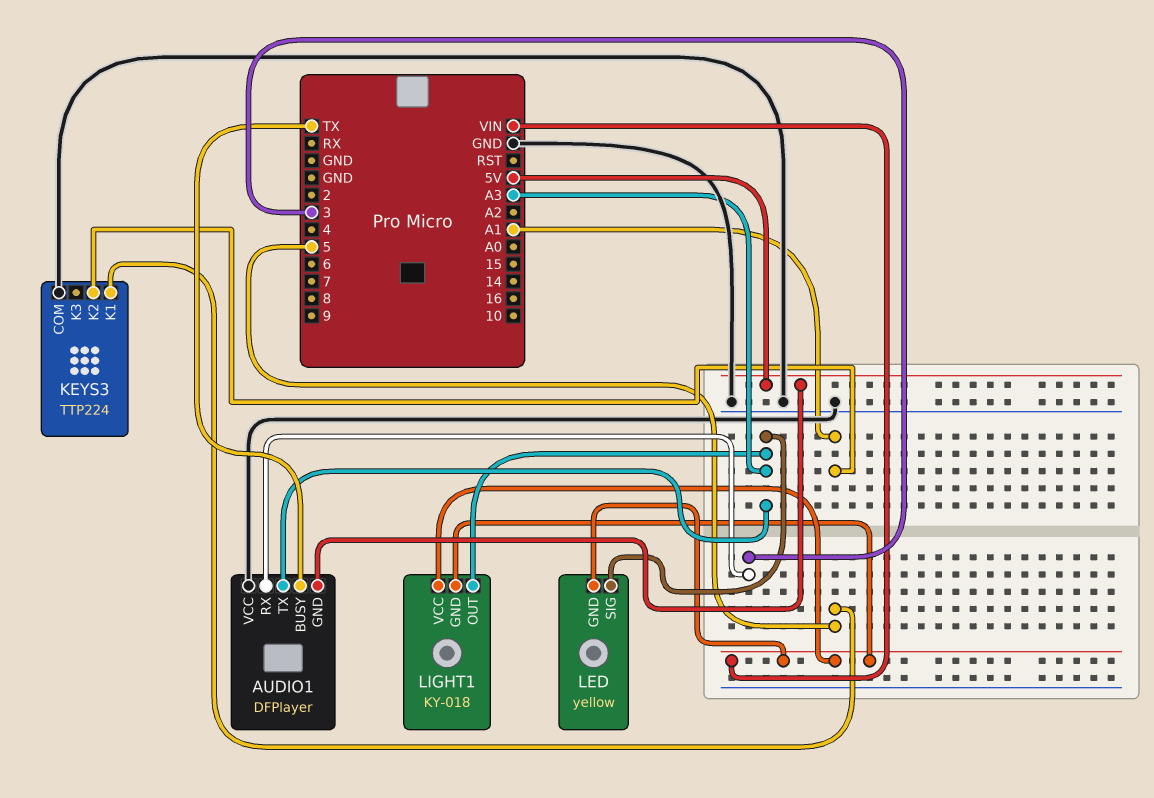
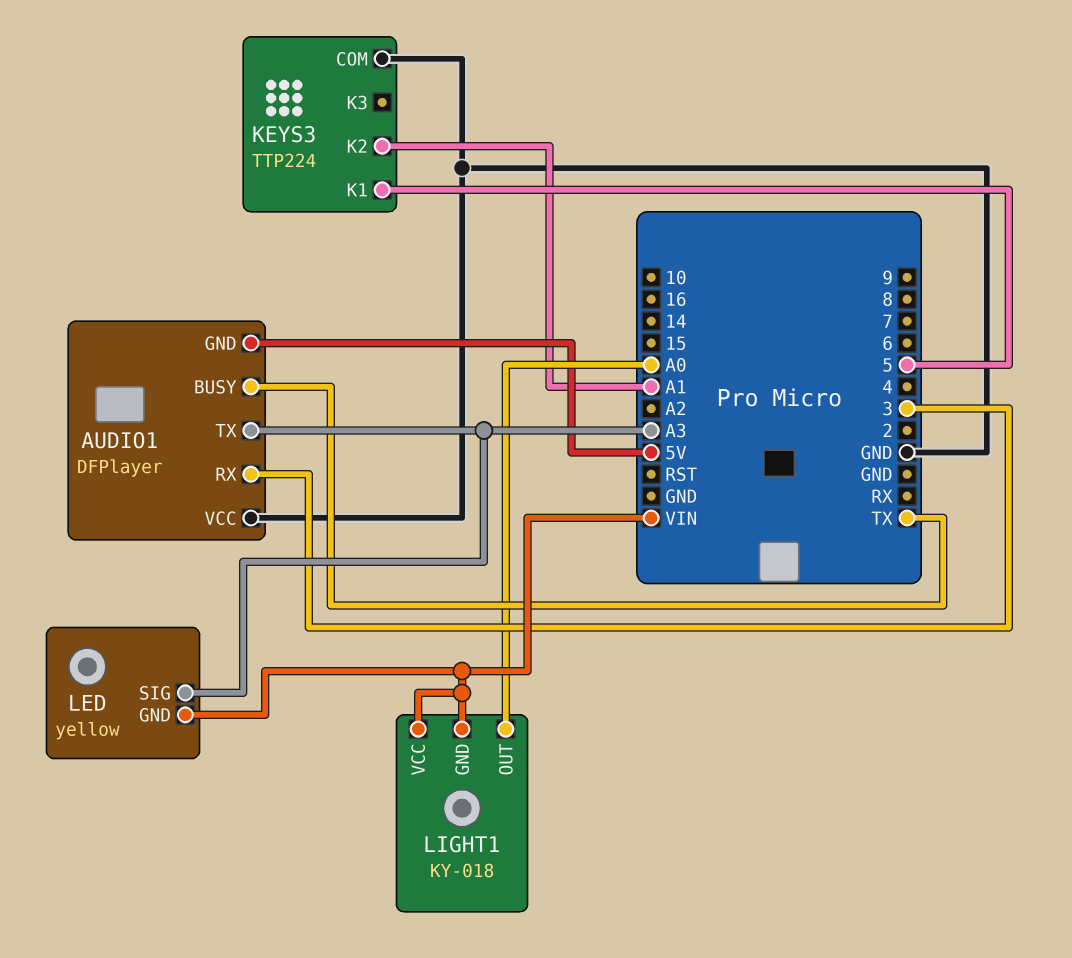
LIGHT1 pin OUT: A3 -> A0

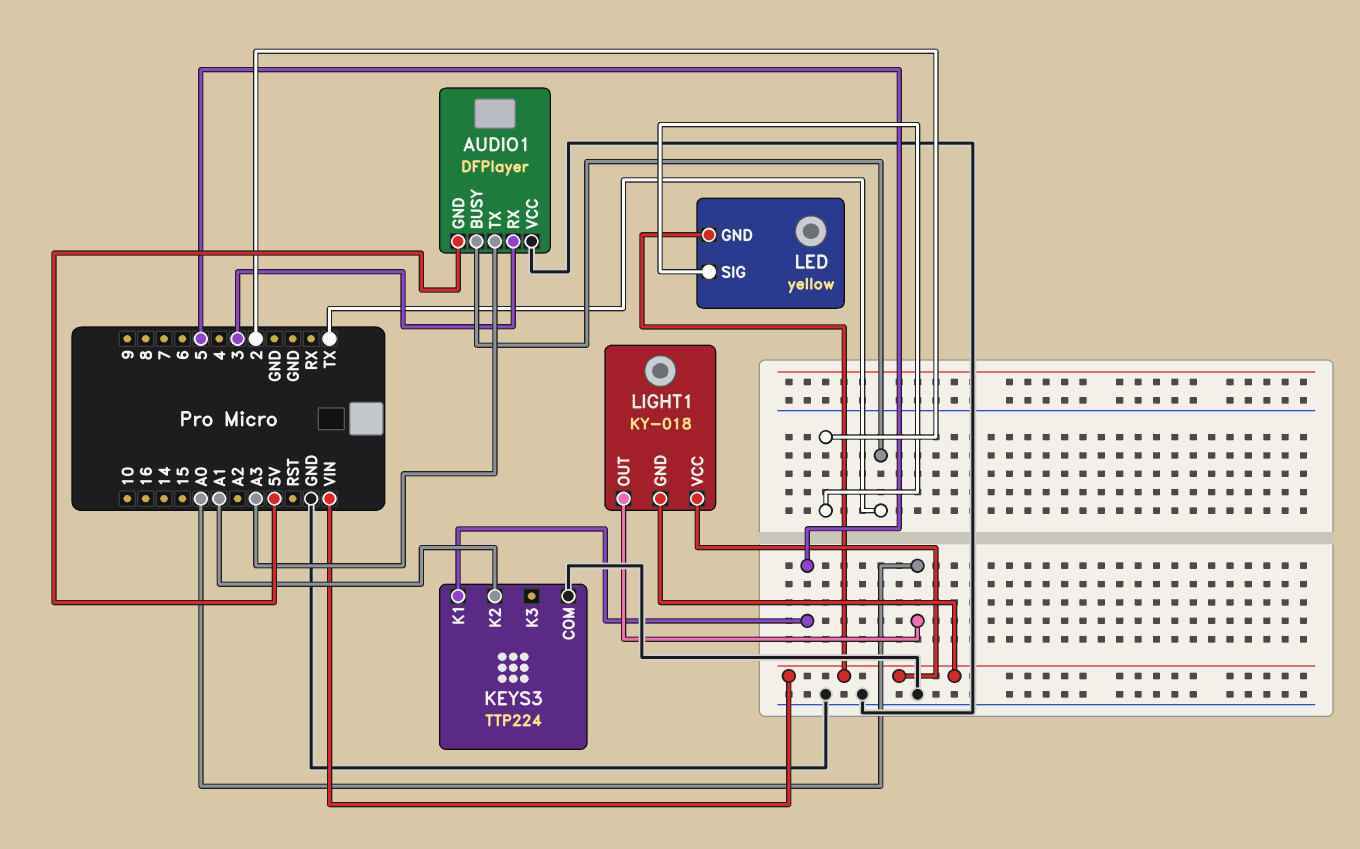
LED pin SIG: A3 -> 2

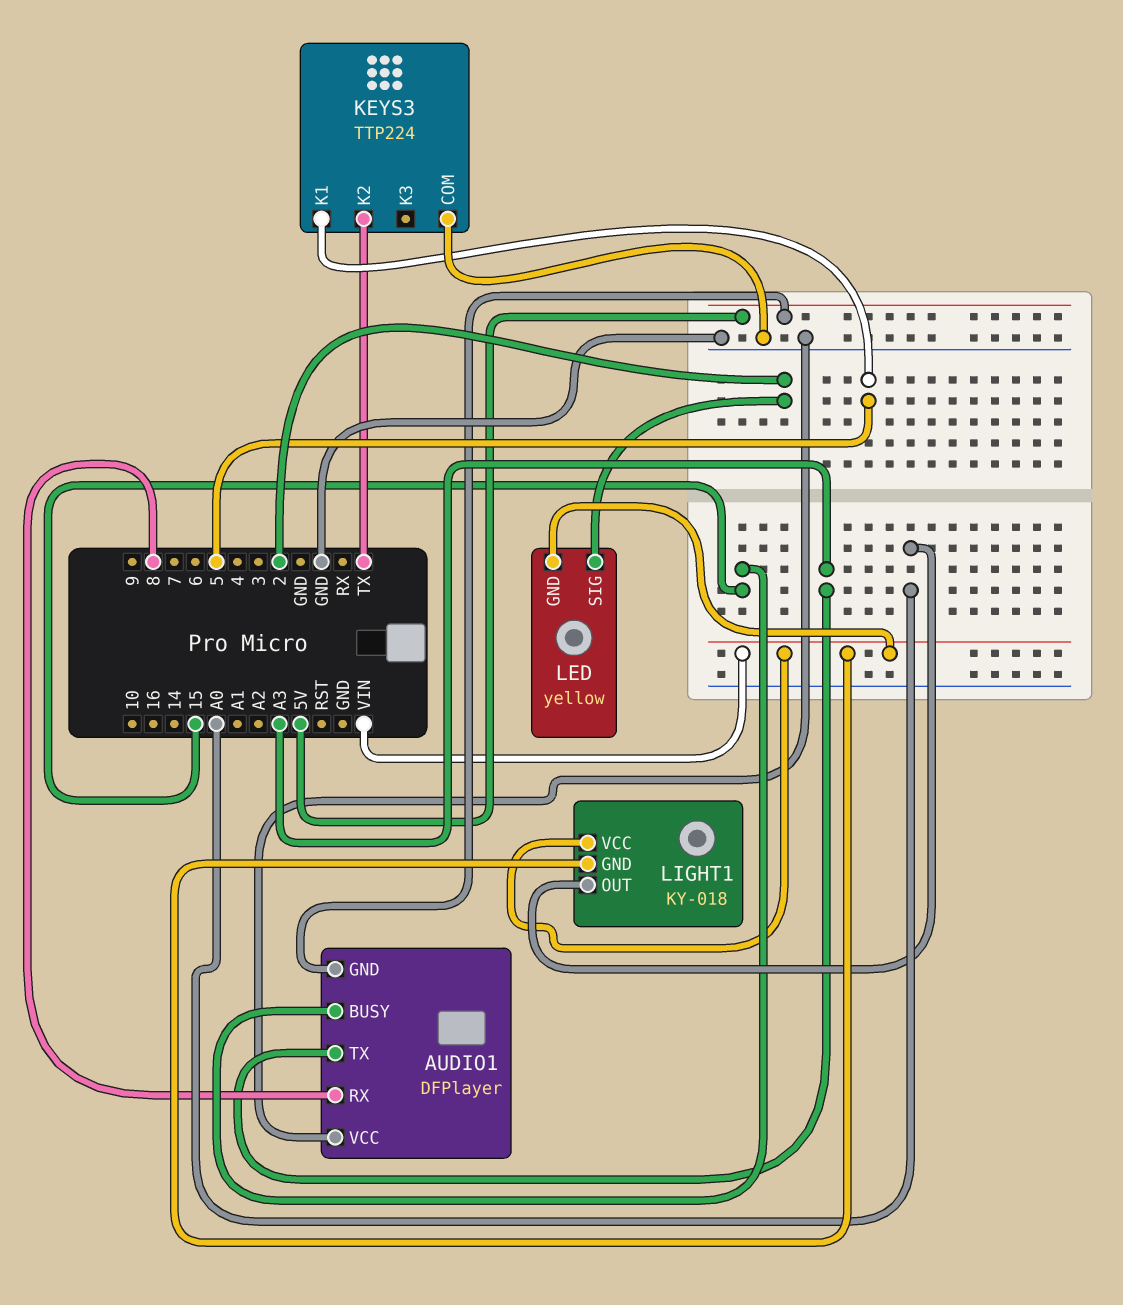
AUDIO1 pin BUSY: TX -> 15
AUDIO1 pin RX: 3 -> 8
KEYS3 pin K2: A1 -> TX

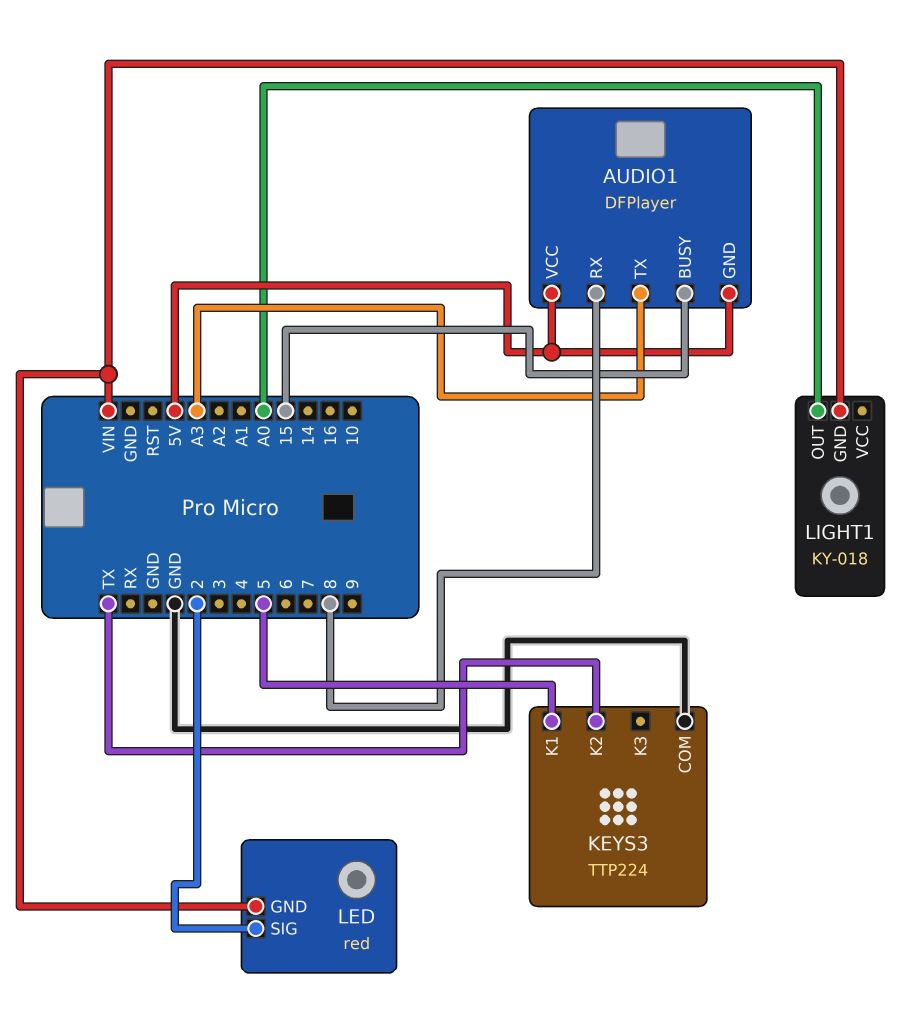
AUDIO1 pin VCC: GND -> 5V
LED: yellow -> red
LIGHT1 pin VCC: VIN -> none

